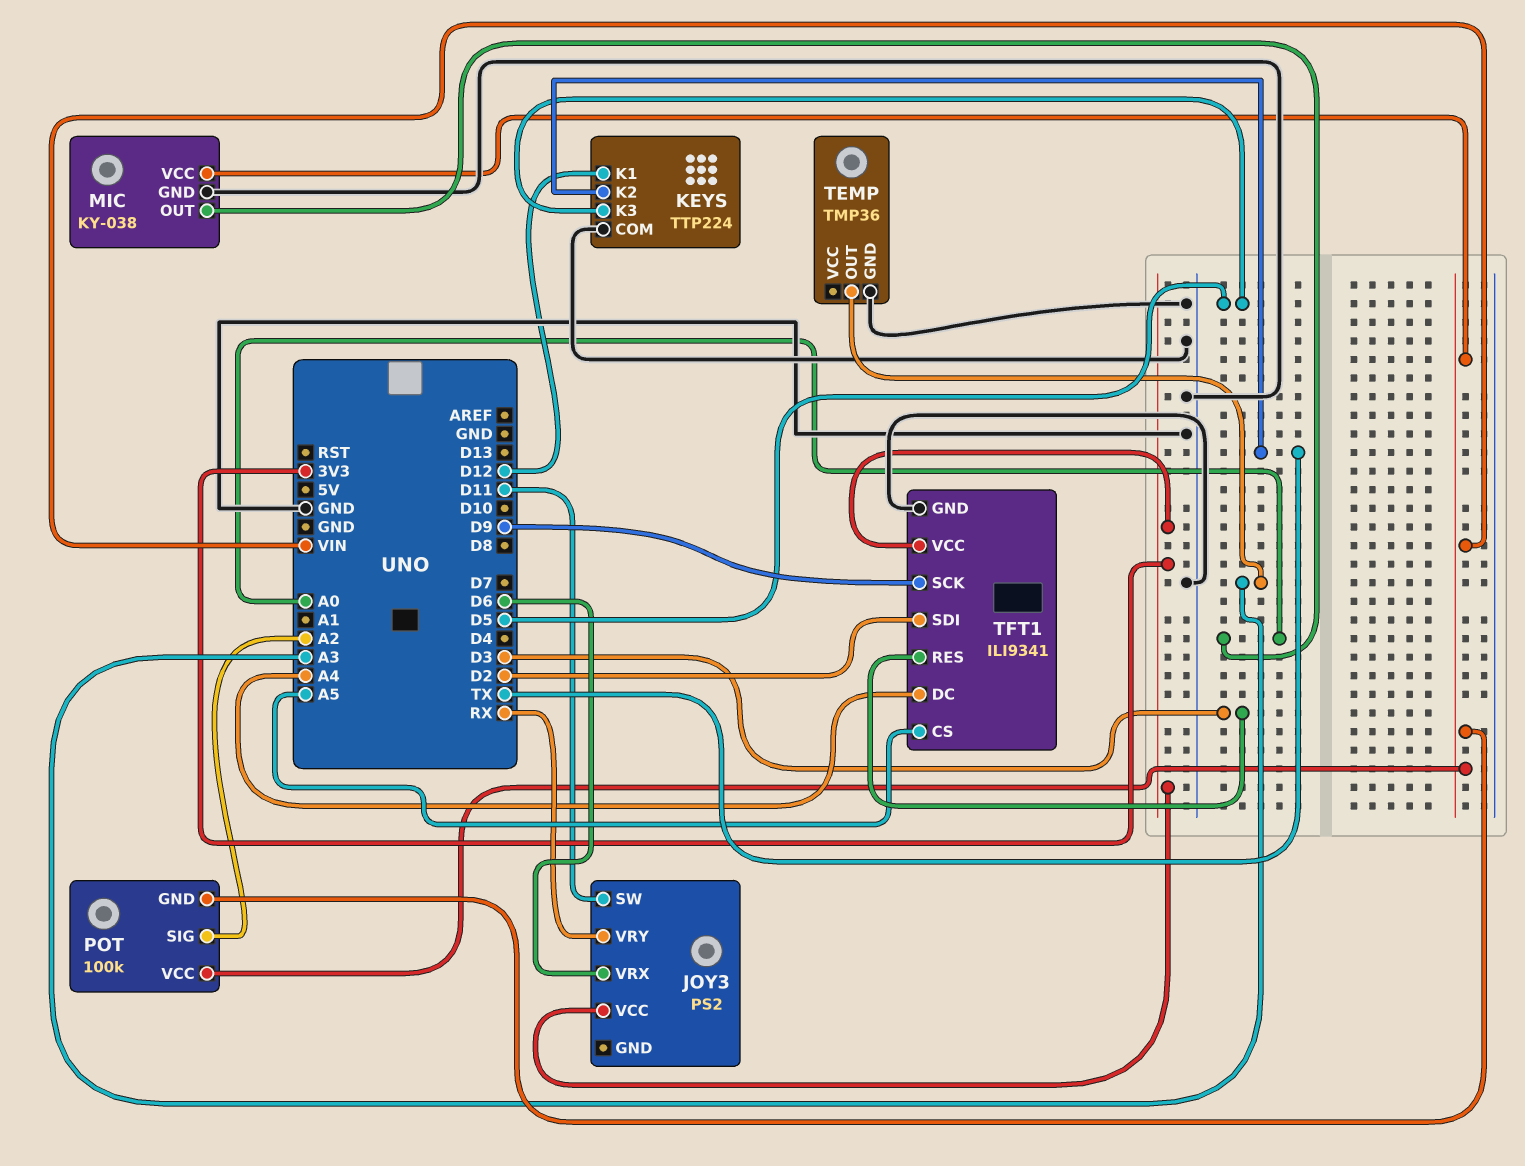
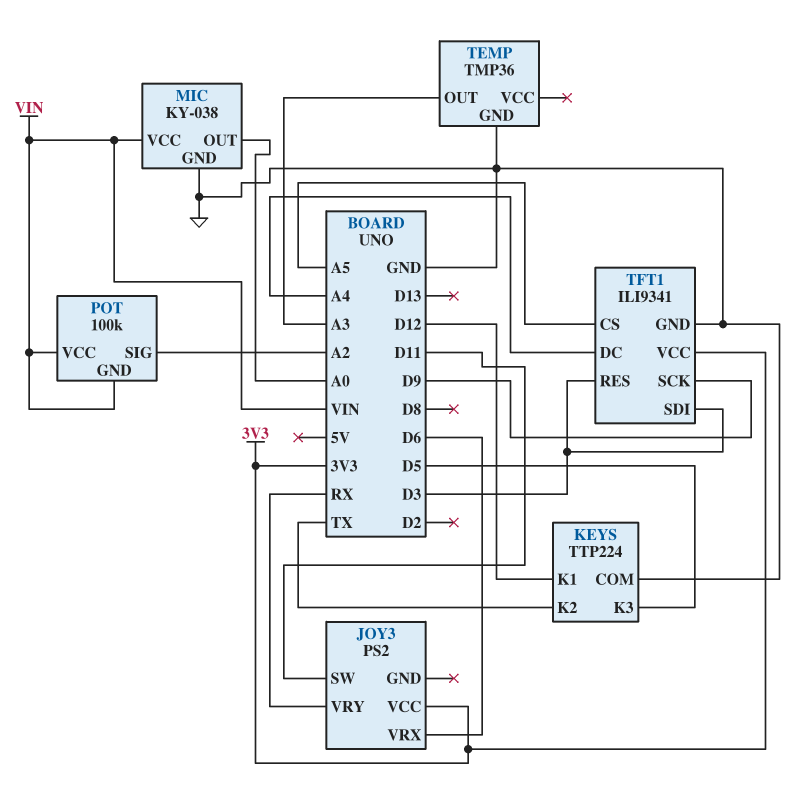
TFT1 pin SDI: D2 -> D3

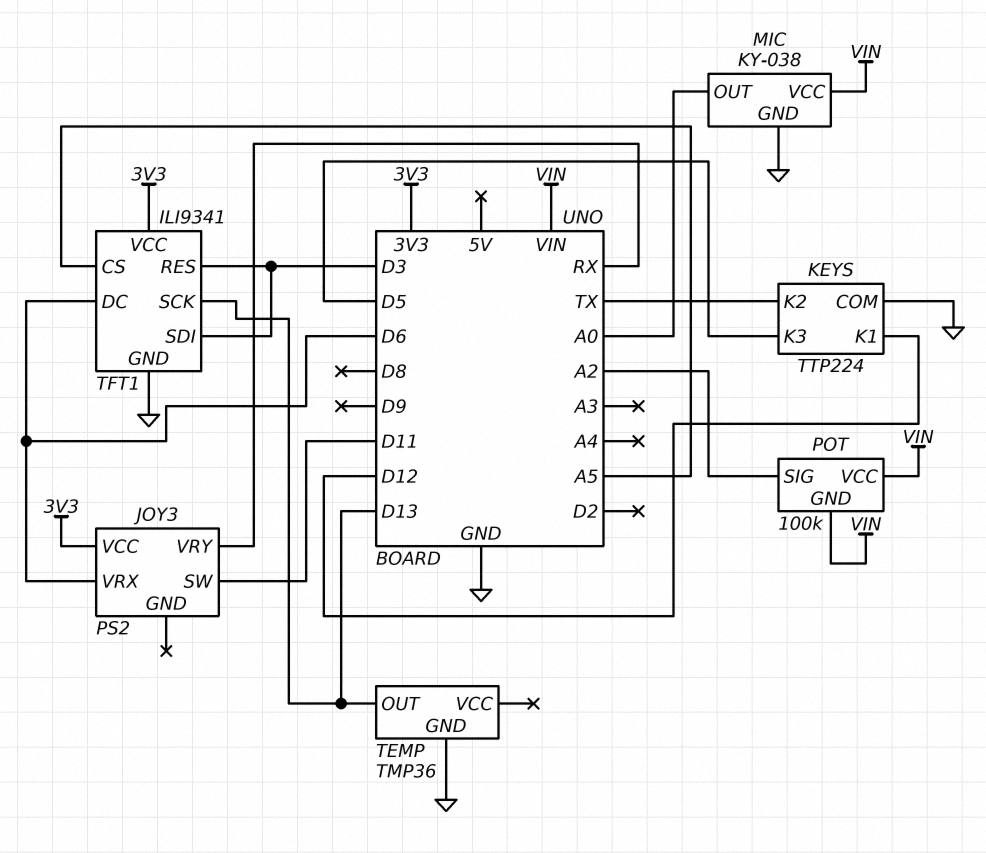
TEMP pin OUT: A3 -> D13
TFT1 pin DC: A4 -> D6
TFT1 pin SCK: D9 -> D13

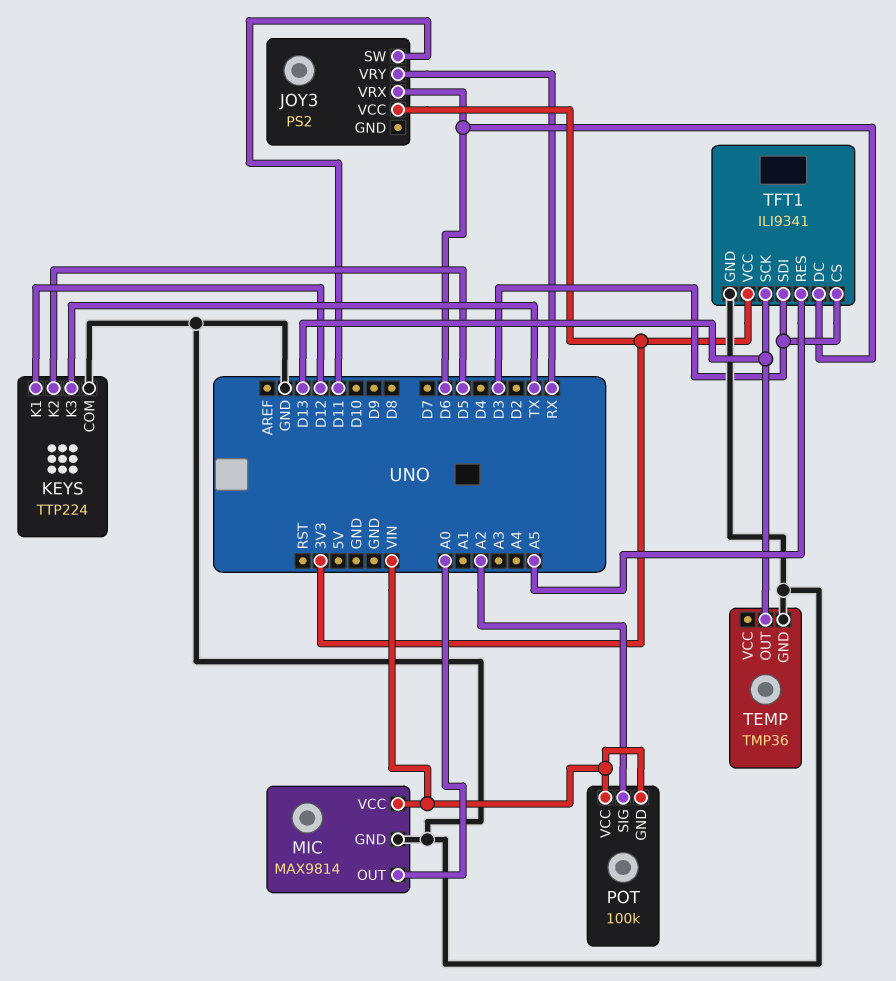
KEYS pin K2: TX -> D5
KEYS pin K3: D5 -> TX
MIC: KY-038 -> MAX9814
TFT1 pin CS: A5 -> D3
TFT1 pin RES: D3 -> A5

